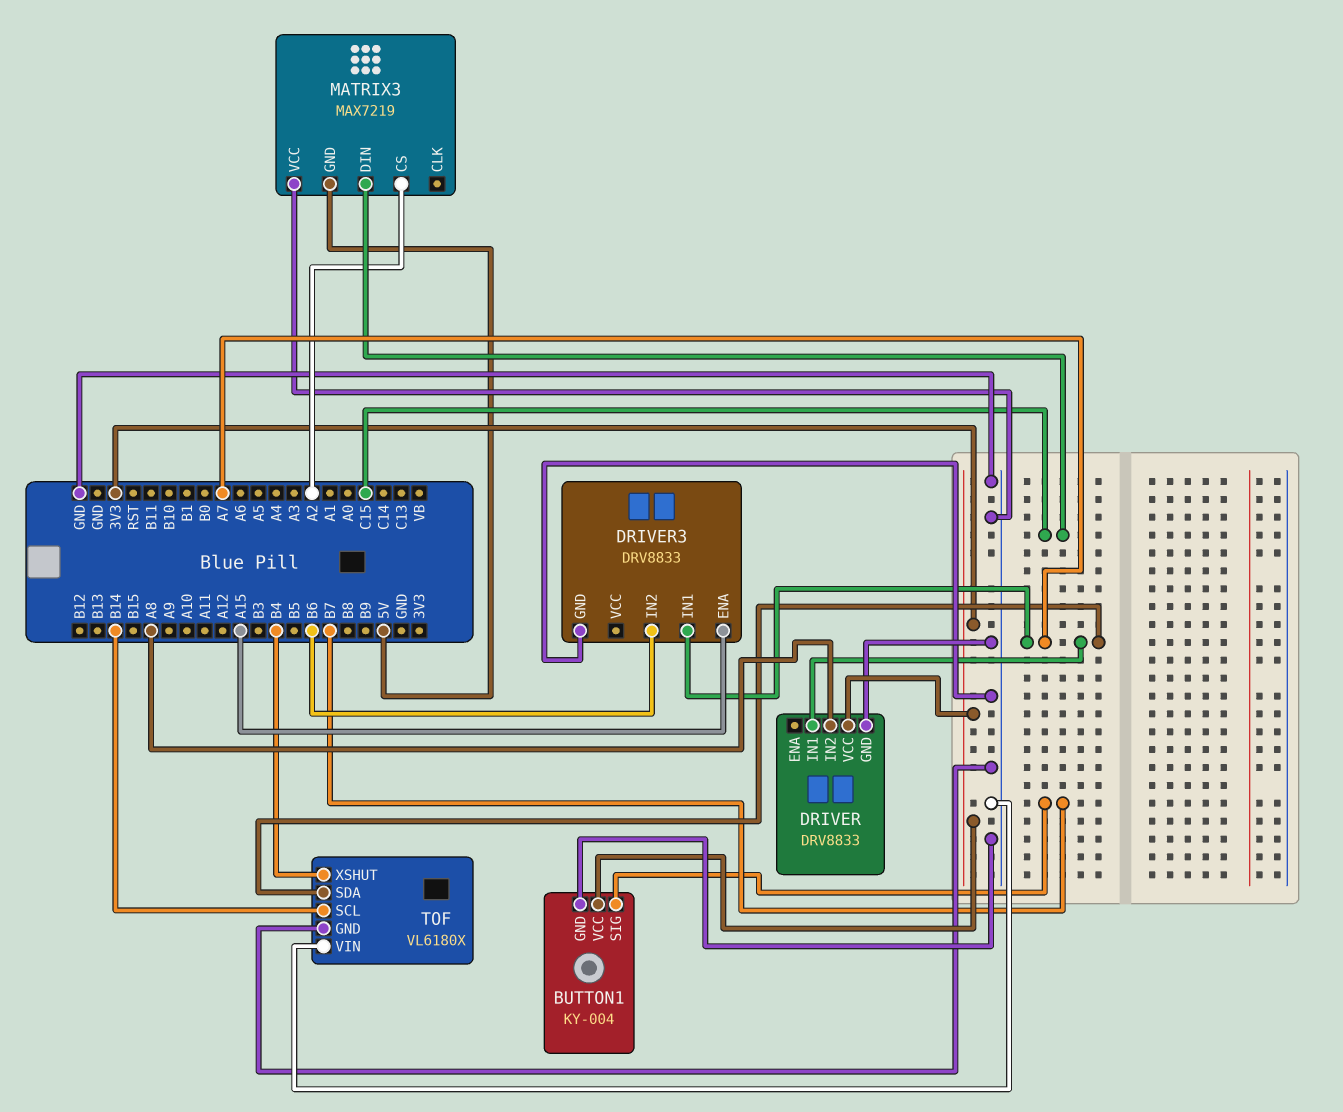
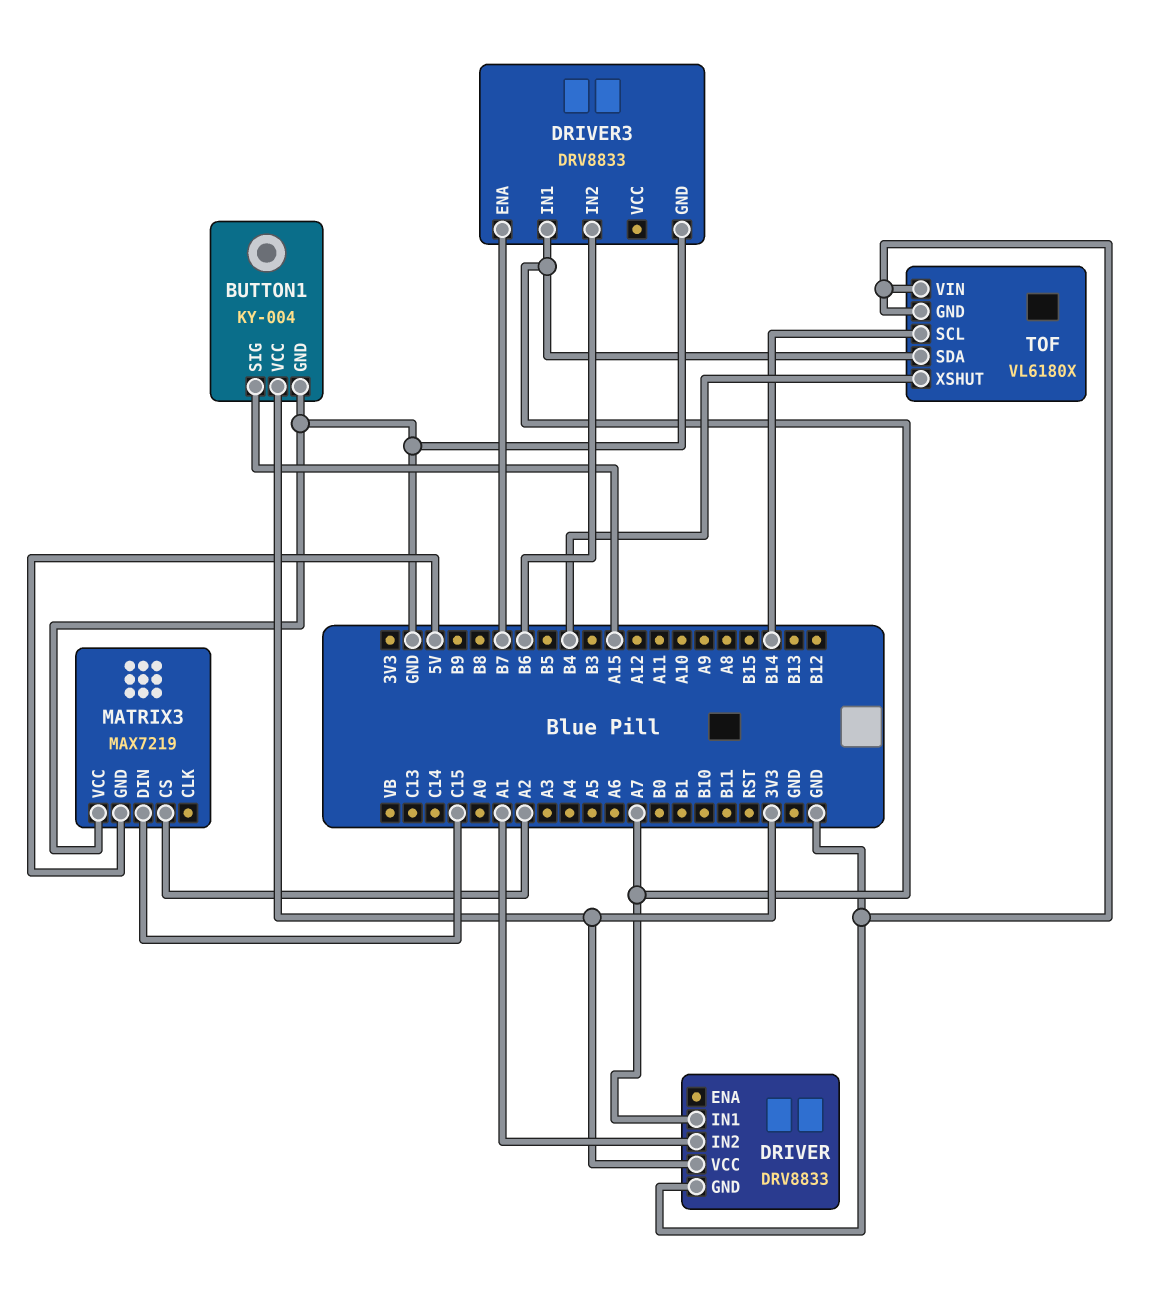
BUTTON1 pin SIG: B7 -> A15
DRIVER pin IN2: A8 -> A1
DRIVER3 pin ENA: A15 -> B7

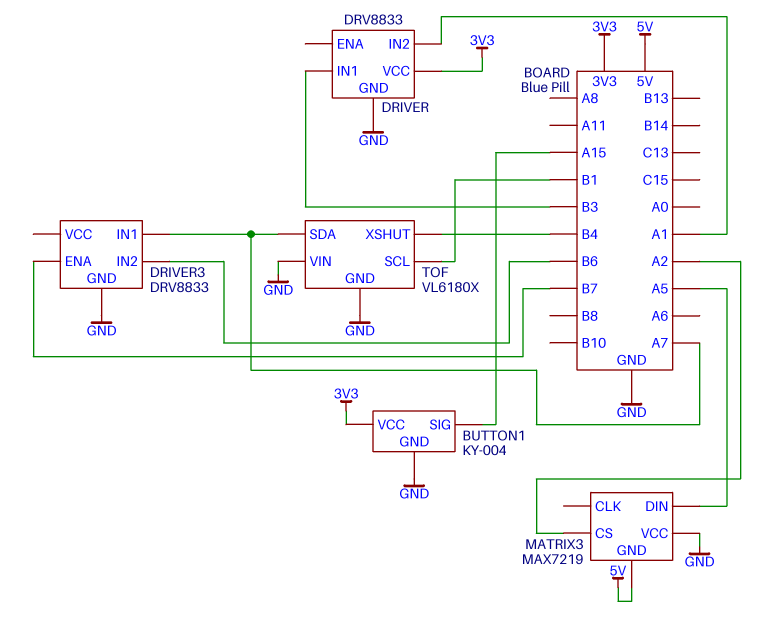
DRIVER pin IN1: A7 -> B3
MATRIX3 pin DIN: C15 -> A5
TOF pin SCL: B14 -> B1

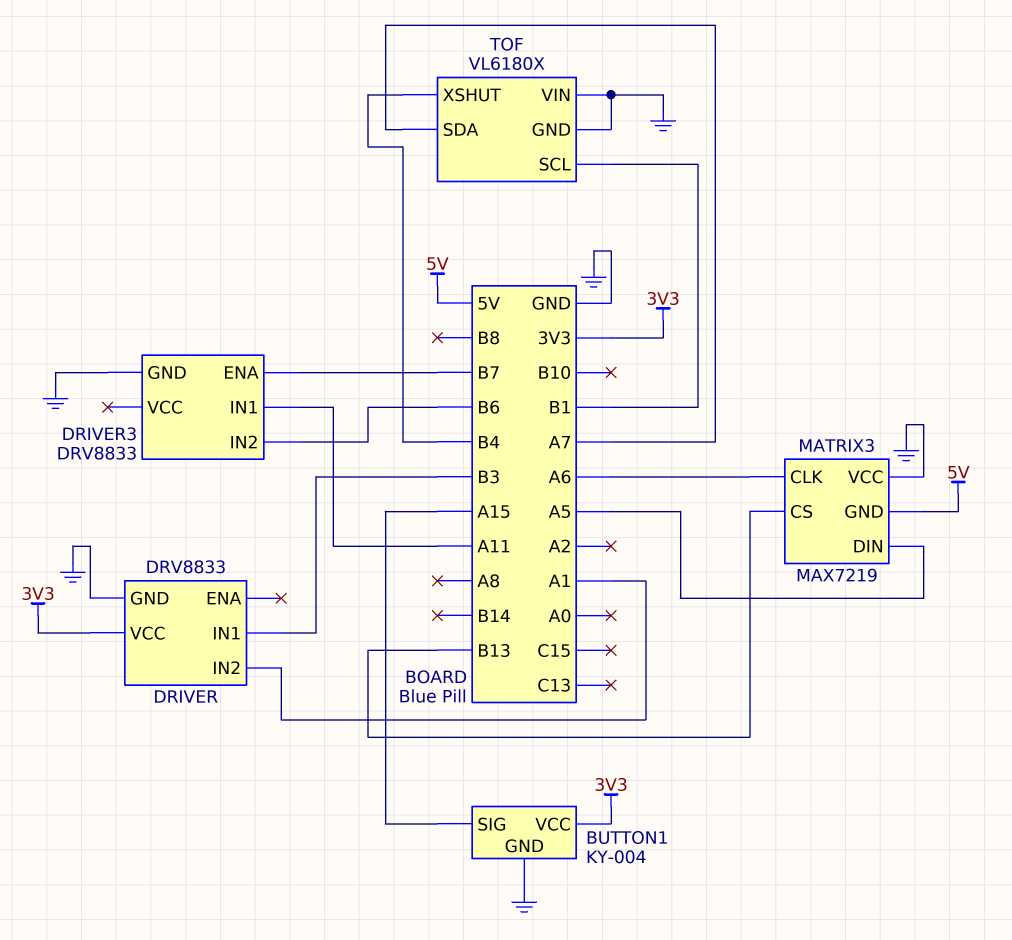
DRIVER3 pin IN1: A7 -> A11
MATRIX3 pin CLK: none -> A6
MATRIX3 pin CS: A2 -> B13

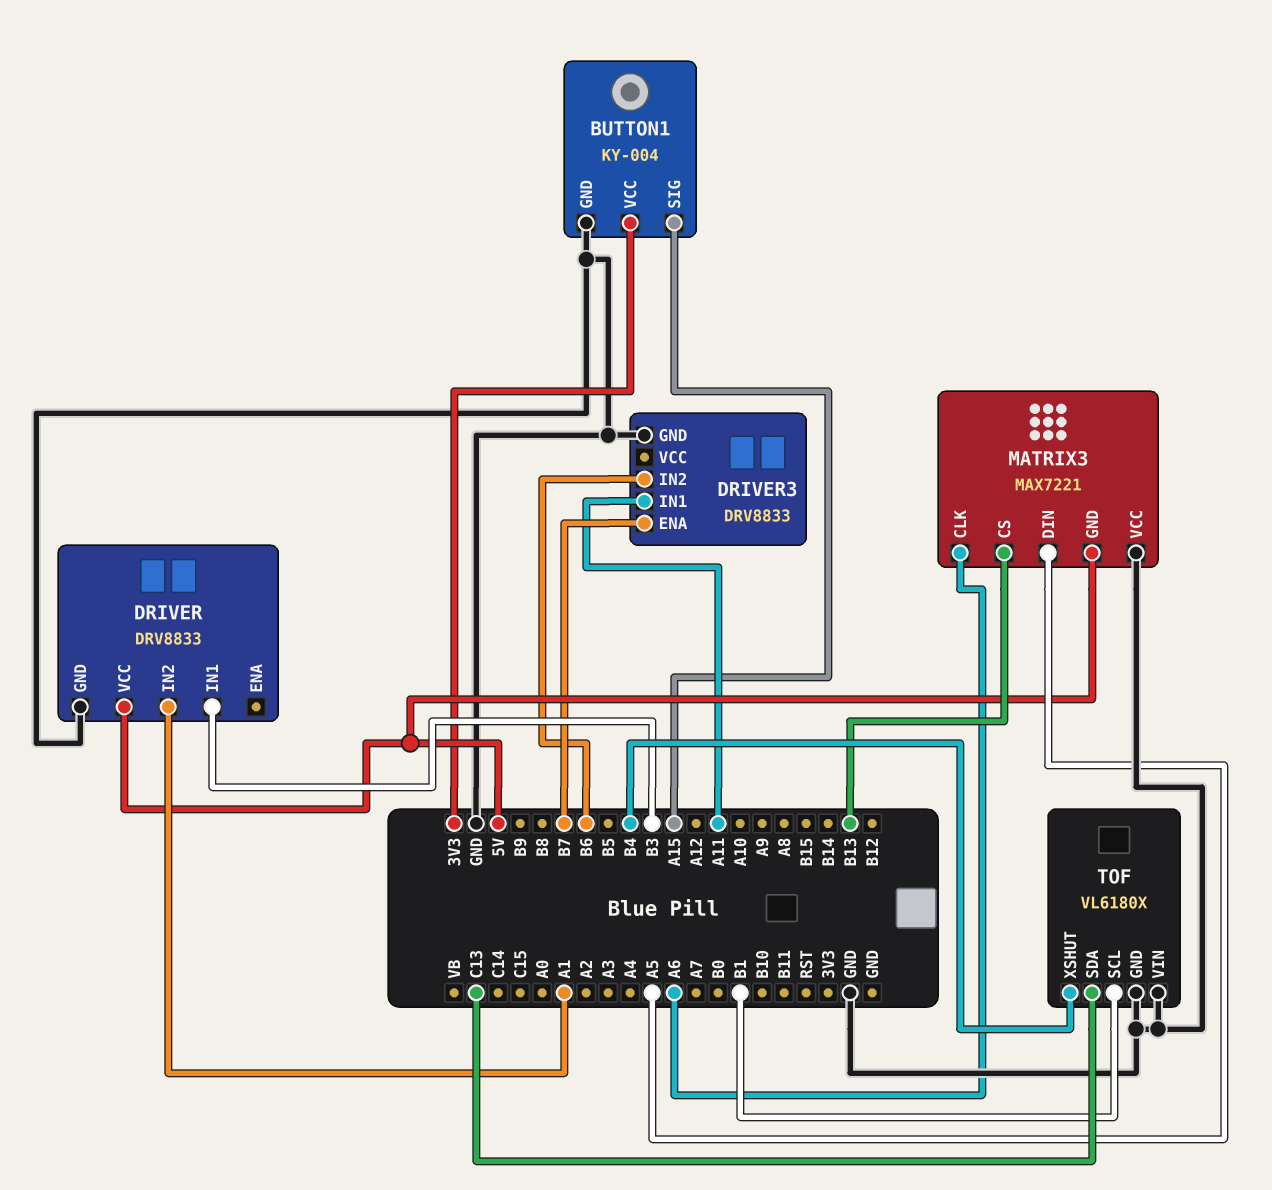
DRIVER pin VCC: 3V3 -> 5V
MATRIX3: MAX7219 -> MAX7221
TOF pin SDA: A7 -> C13

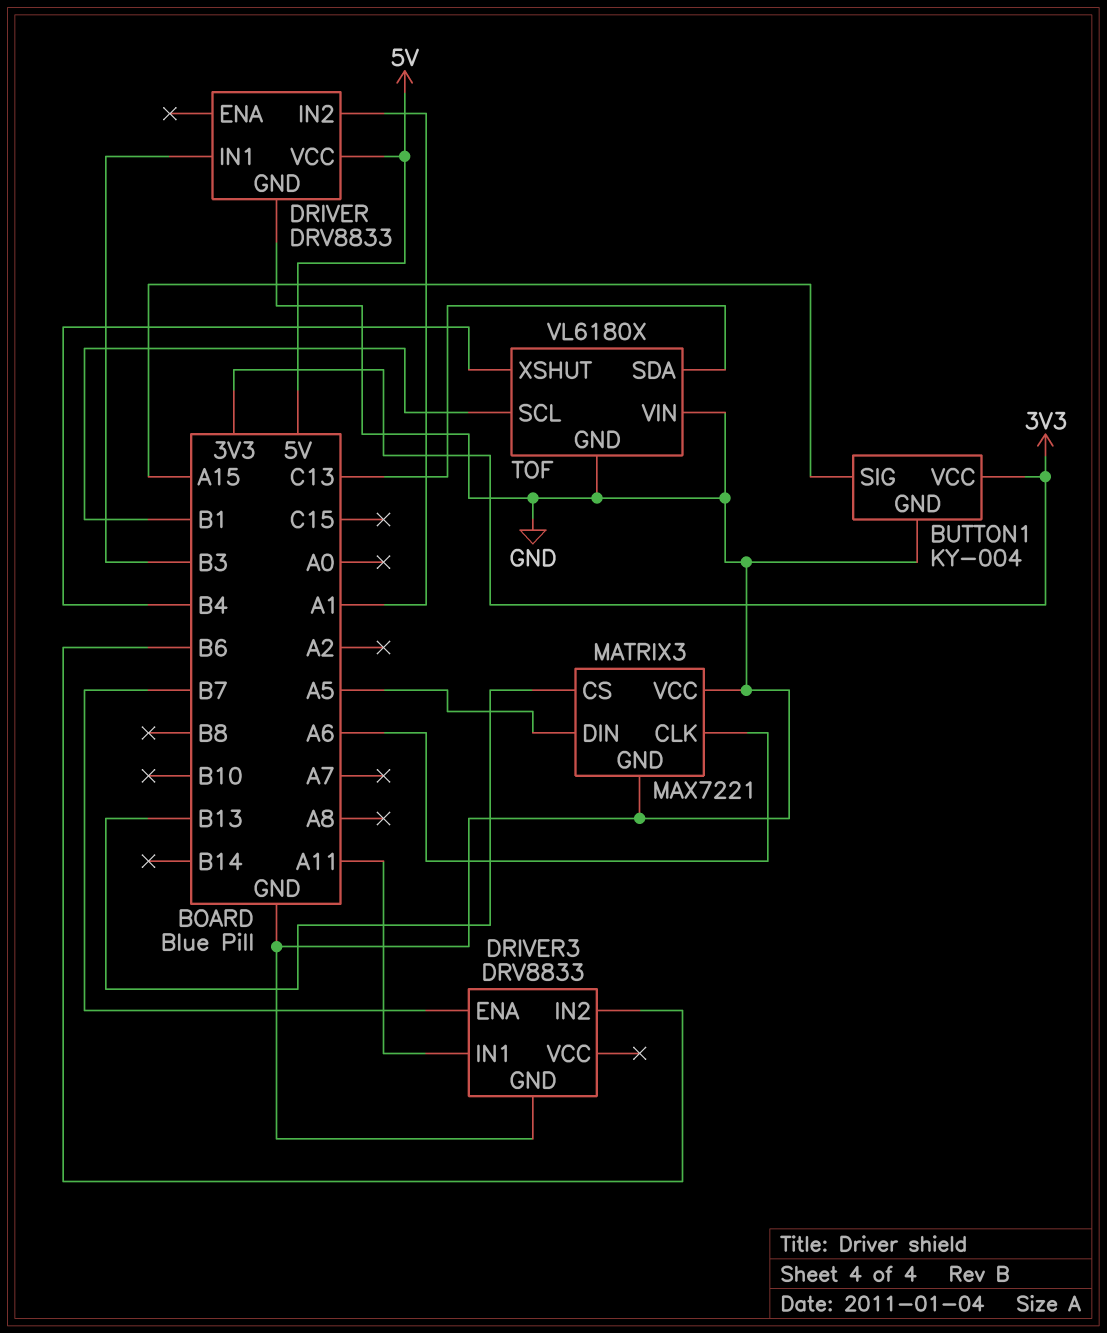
MATRIX3 pin GND: 5V -> GND

